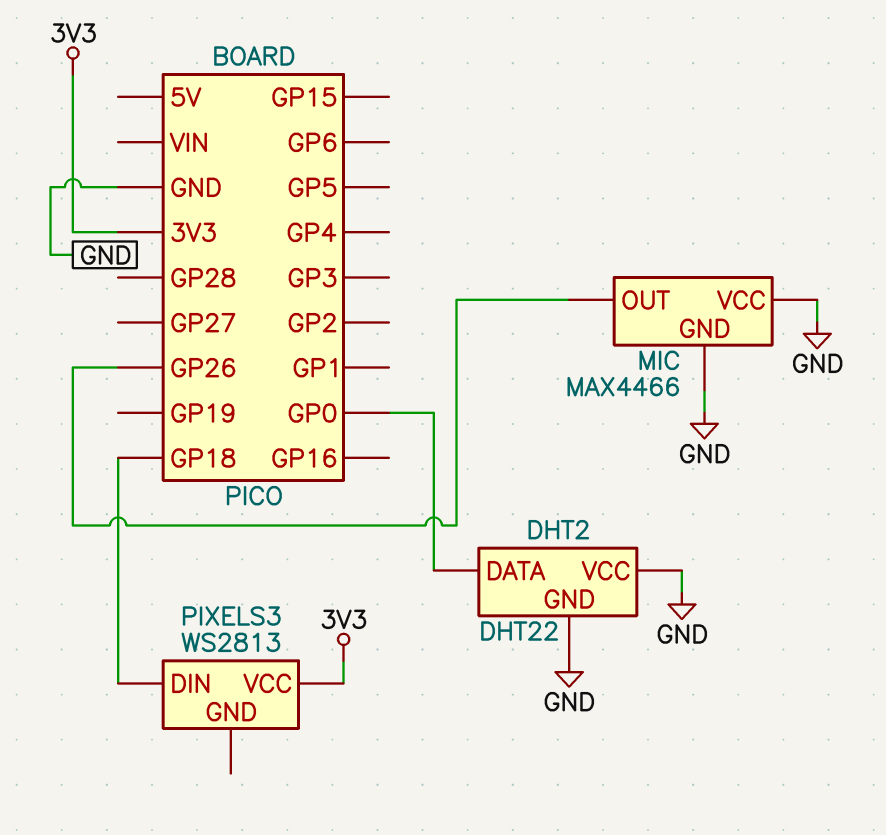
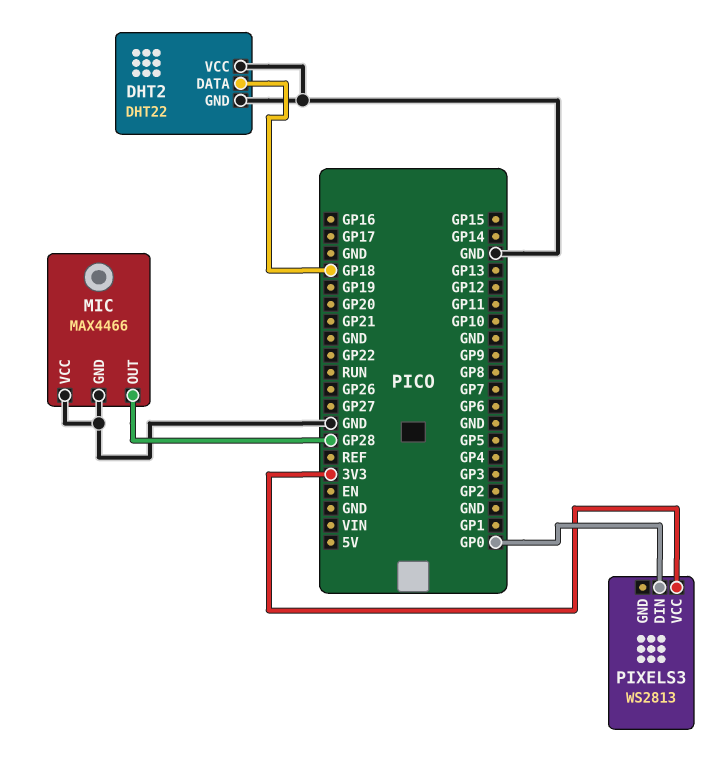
DHT2 pin DATA: GP0 -> GP18
MIC pin OUT: GP26 -> GP28
PIXELS3 pin DIN: GP18 -> GP0

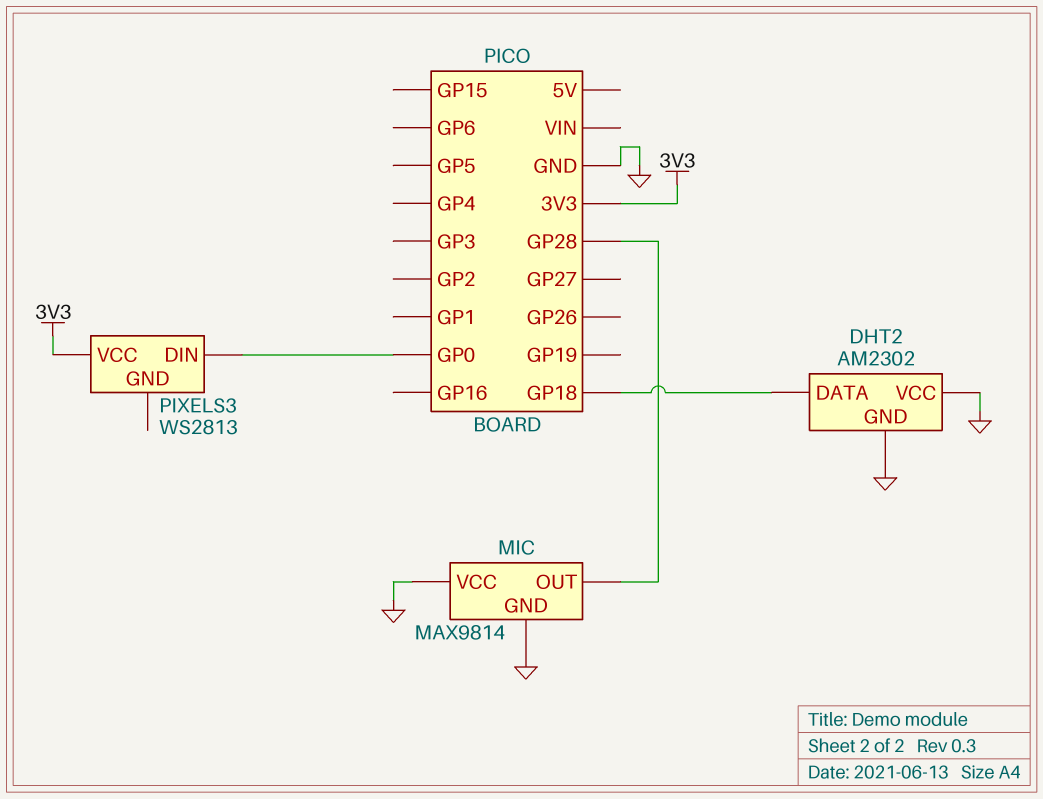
DHT2: DHT22 -> AM2302
MIC: MAX4466 -> MAX9814

